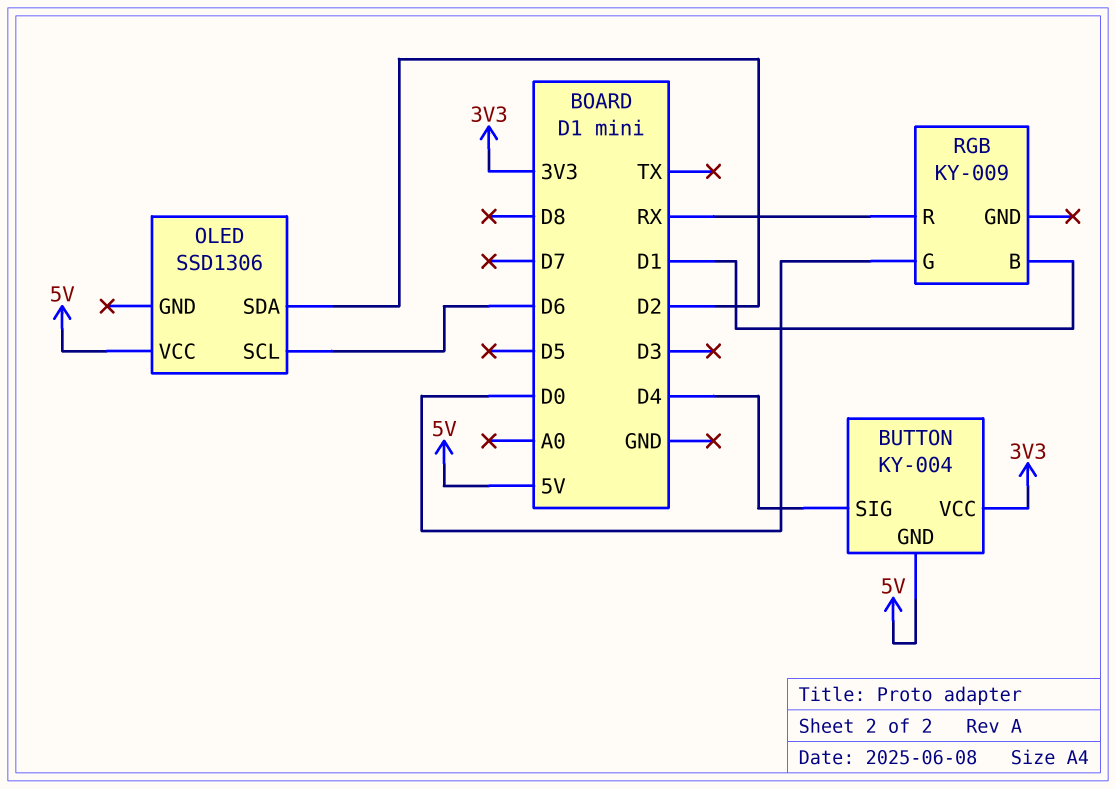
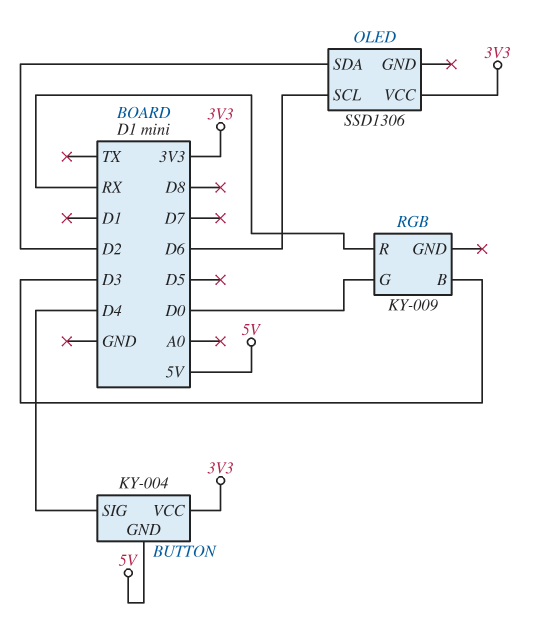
OLED pin VCC: 5V -> 3V3
RGB pin B: D1 -> D3

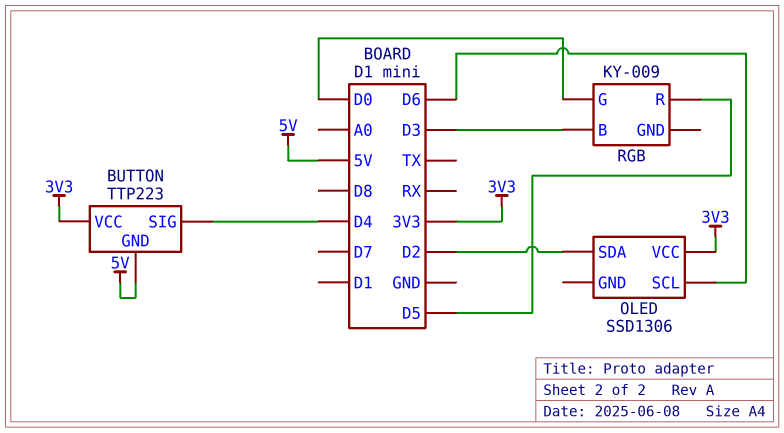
BUTTON: KY-004 -> TTP223
RGB pin R: RX -> D5

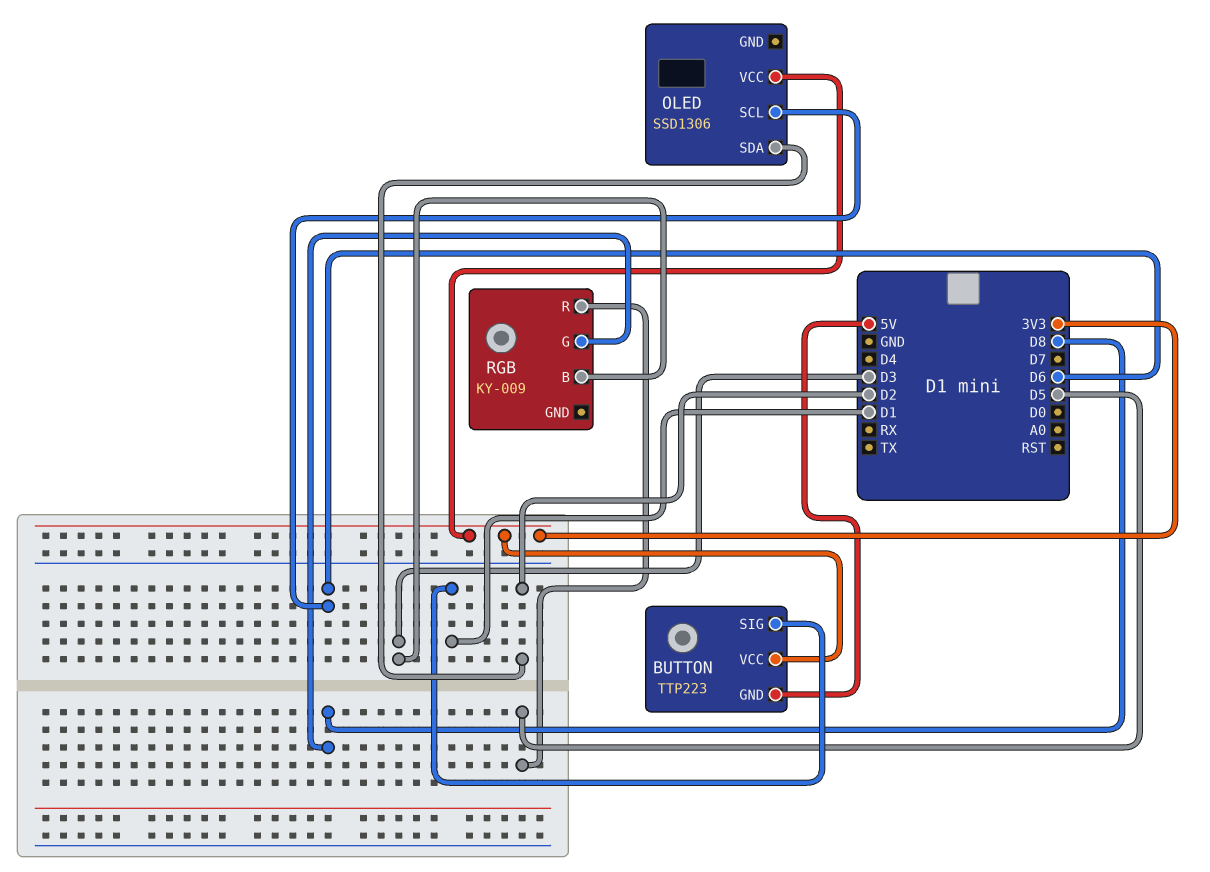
BUTTON pin SIG: D4 -> D1
RGB pin G: D0 -> D8

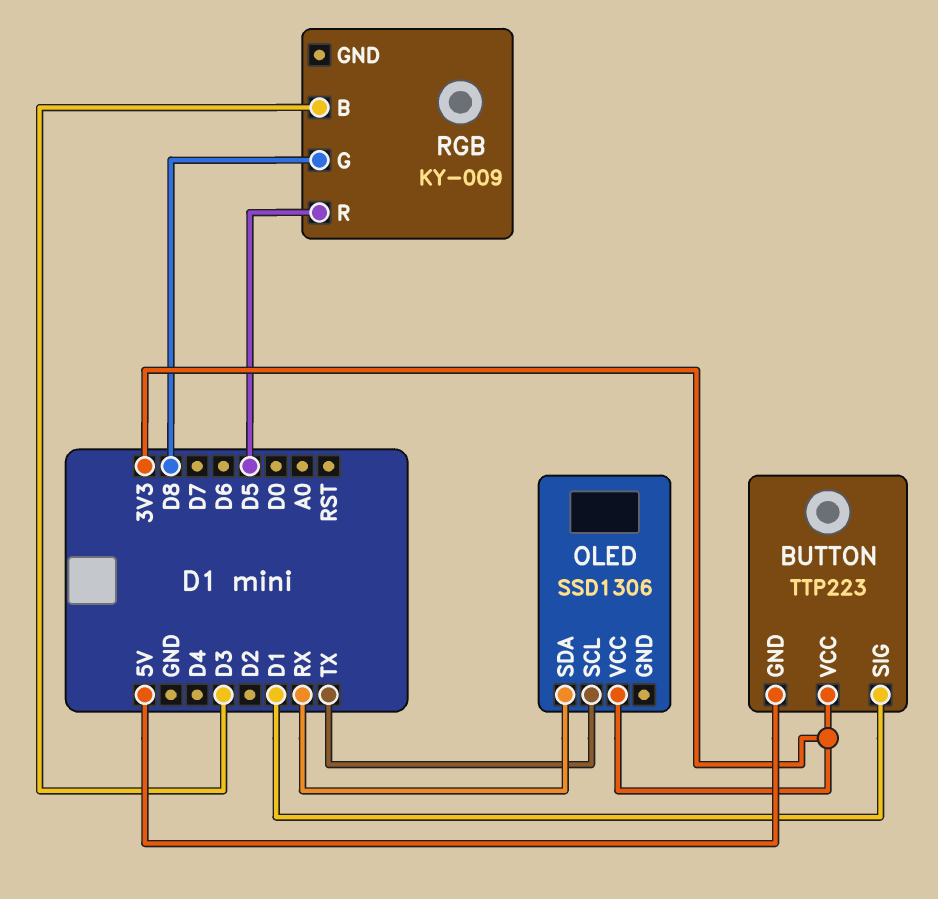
OLED pin SCL: D6 -> TX
OLED pin SDA: D2 -> RX

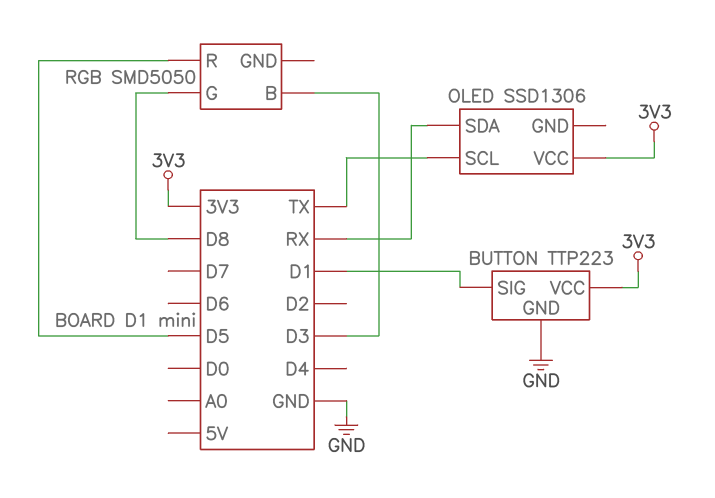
BUTTON pin GND: 5V -> GND
RGB: KY-009 -> SMD5050

